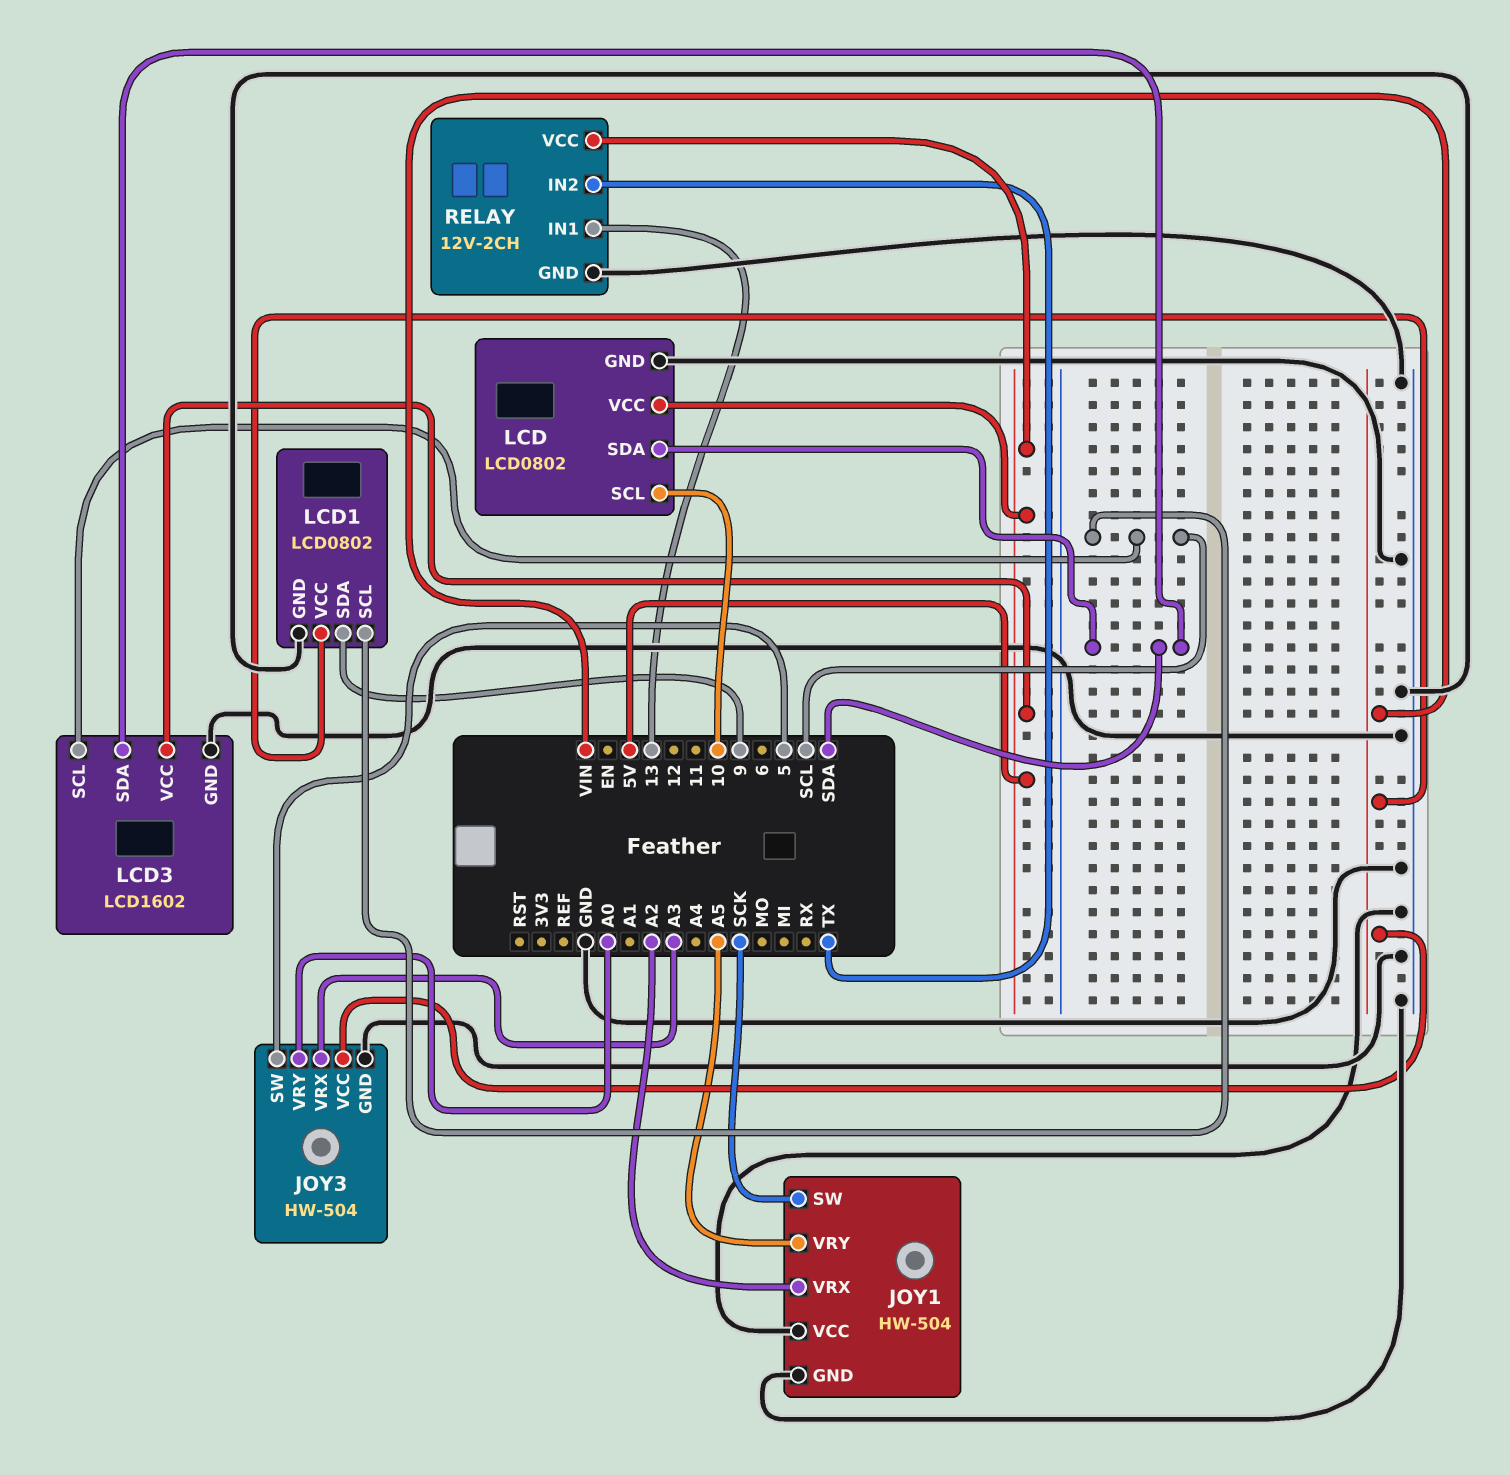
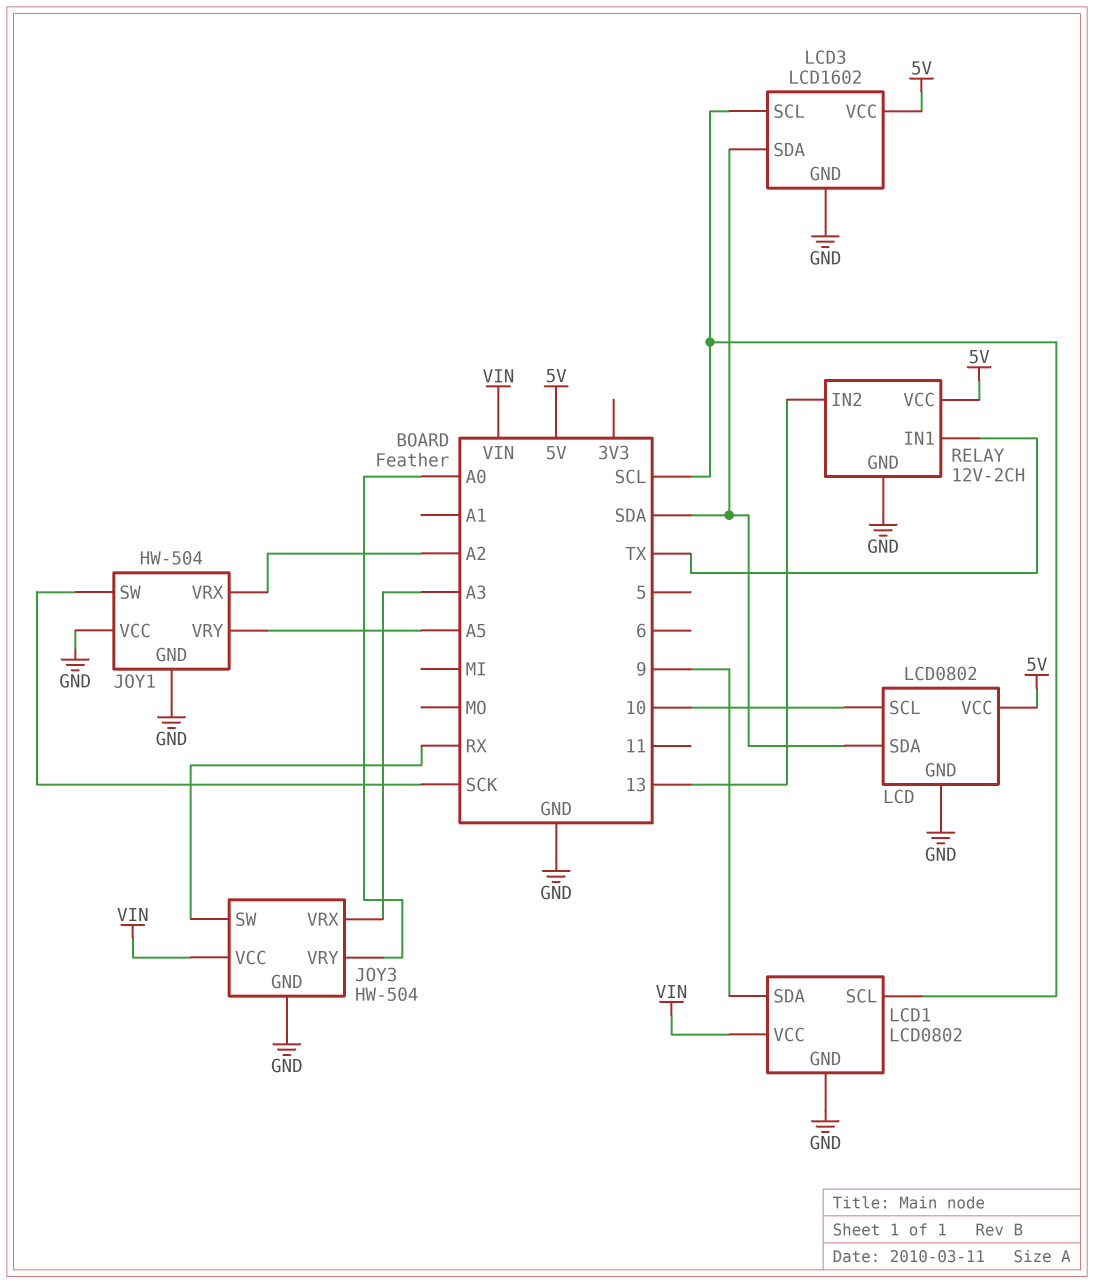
JOY3 pin SW: 5 -> RX
RELAY pin IN1: 13 -> TX
RELAY pin IN2: TX -> 13

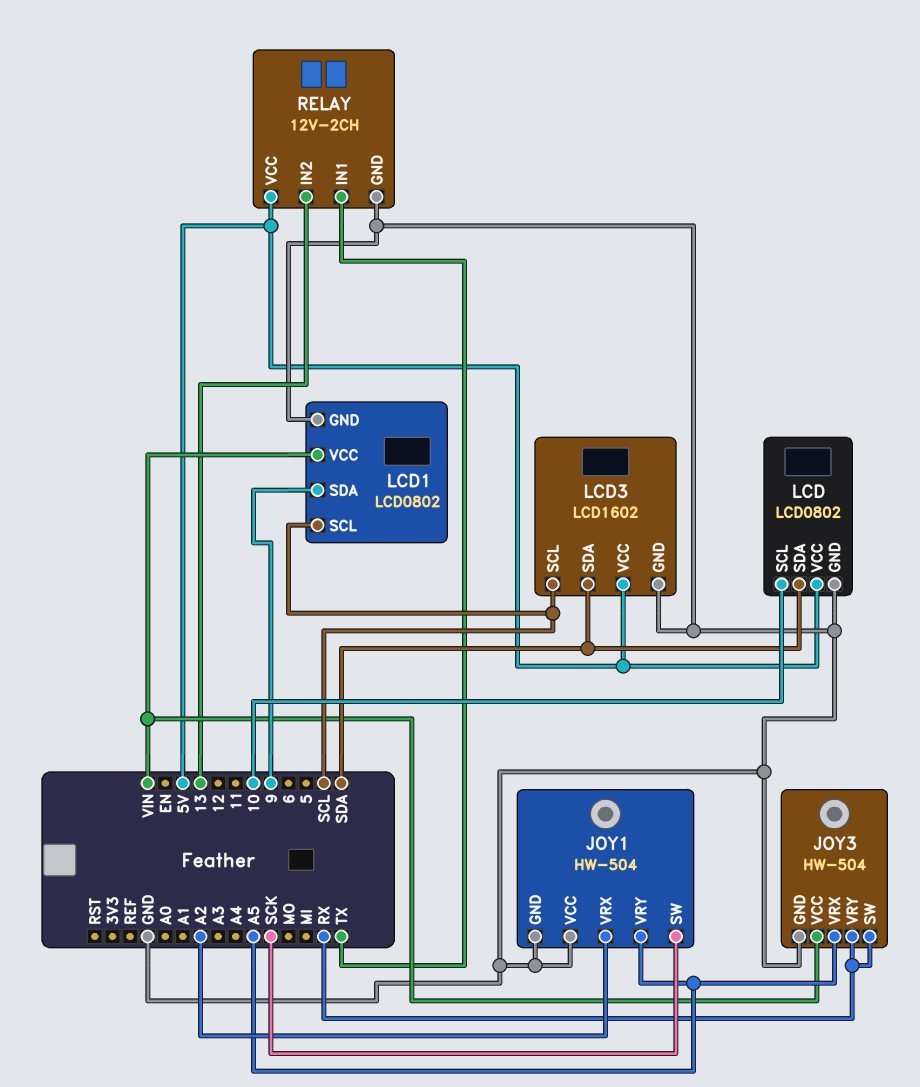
JOY3 pin VRX: A3 -> A5
JOY3 pin VRY: A0 -> RX

